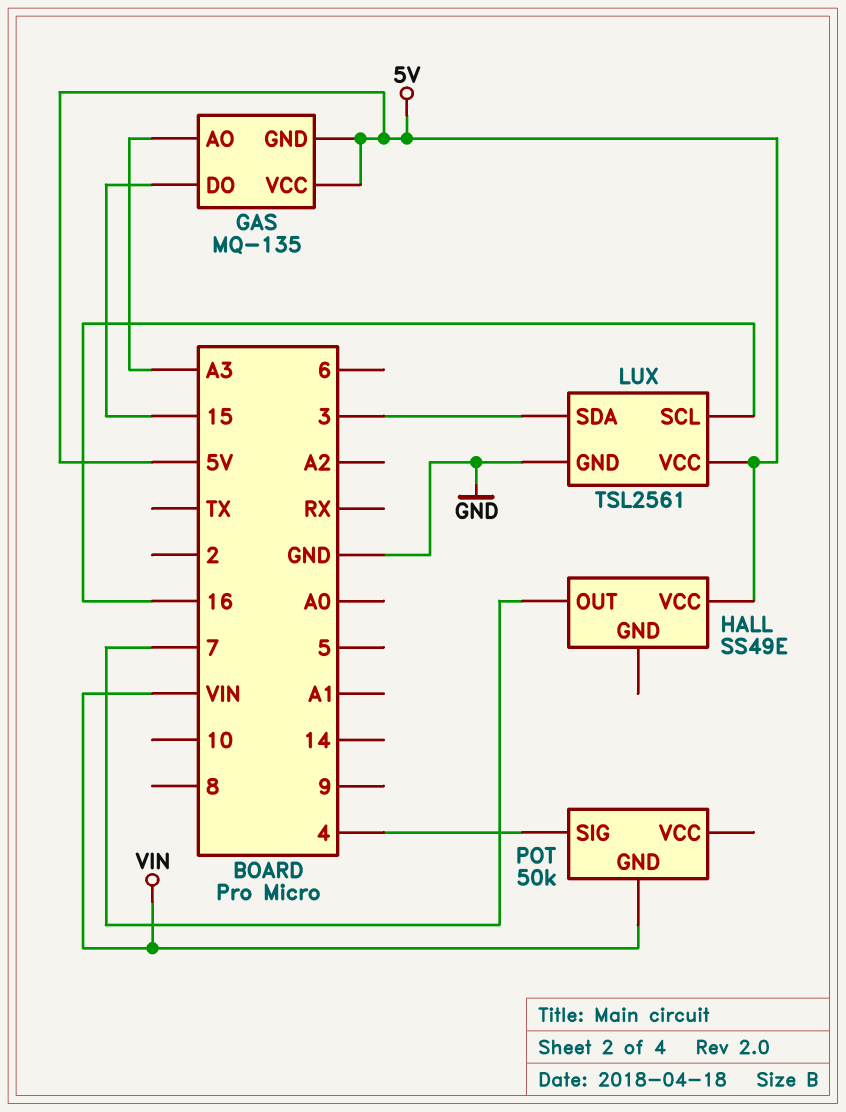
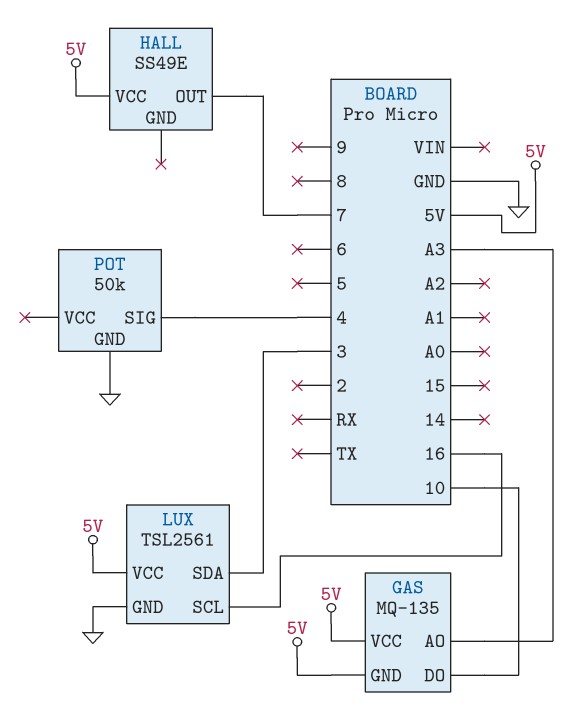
GAS pin DO: 15 -> 10
POT pin GND: VIN -> GND

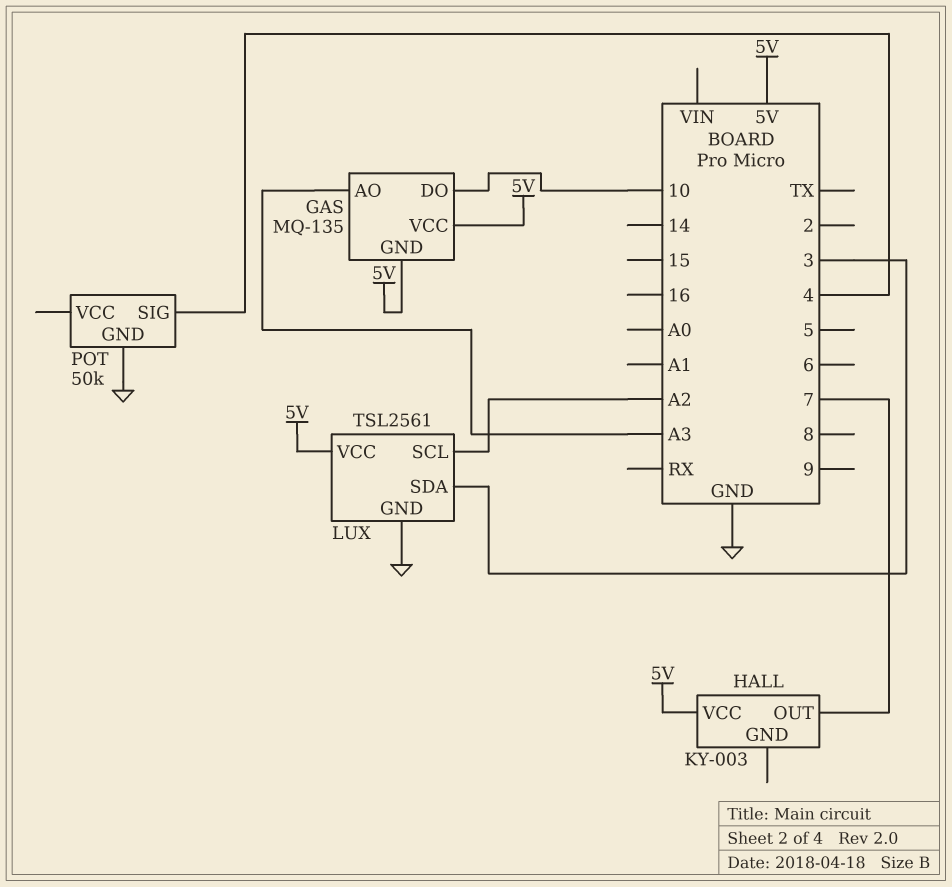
HALL: SS49E -> KY-003
LUX pin SCL: 16 -> A2

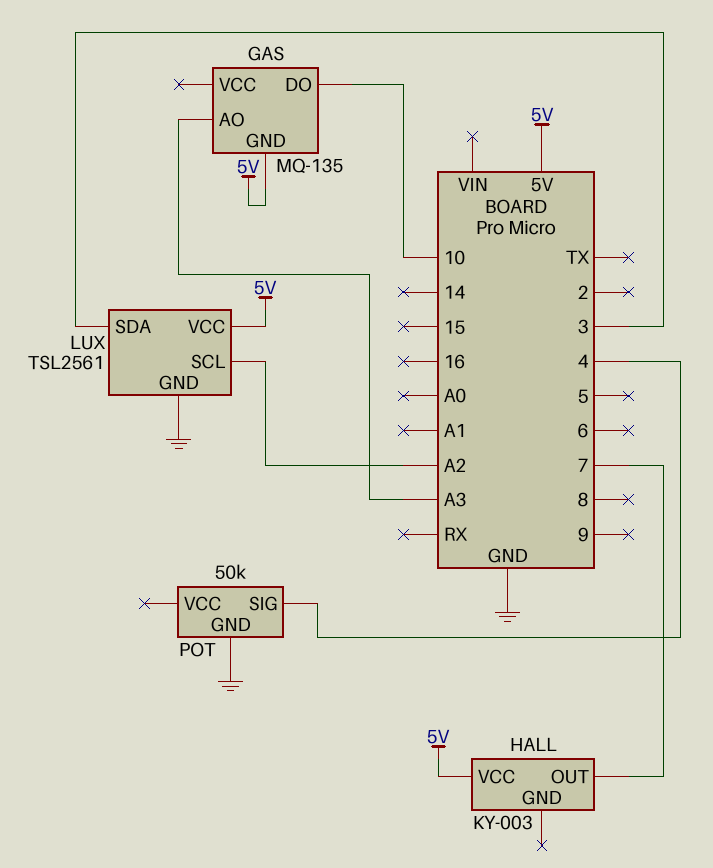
GAS pin VCC: 5V -> none

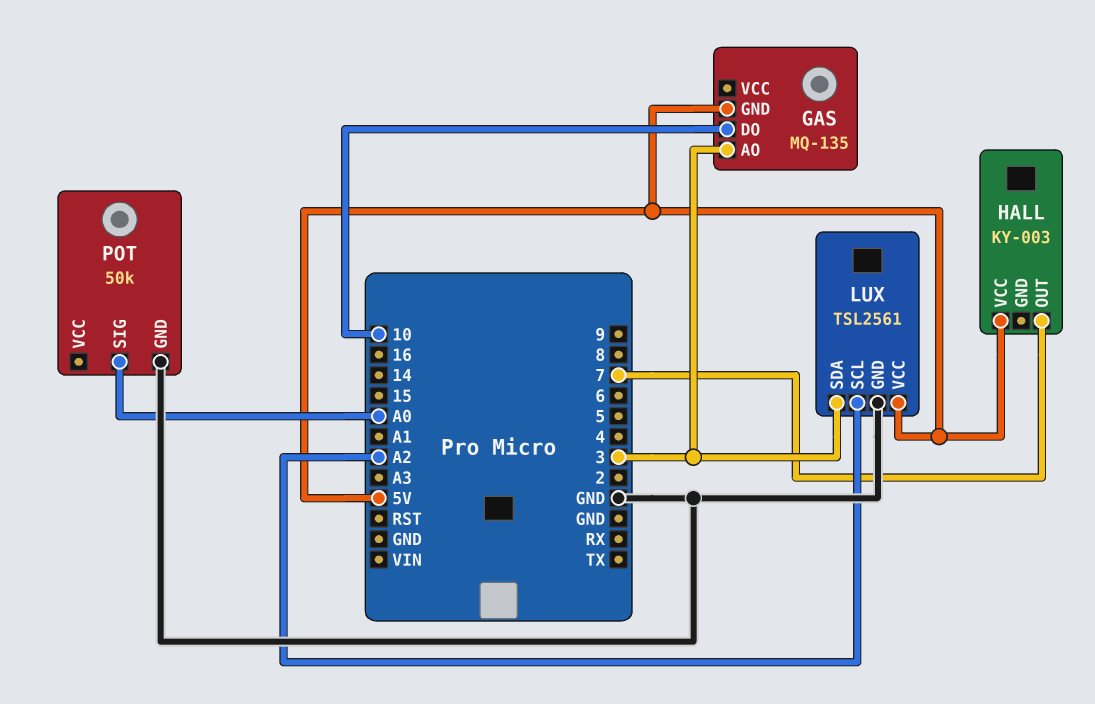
GAS pin AO: A3 -> 3
POT pin SIG: 4 -> A0

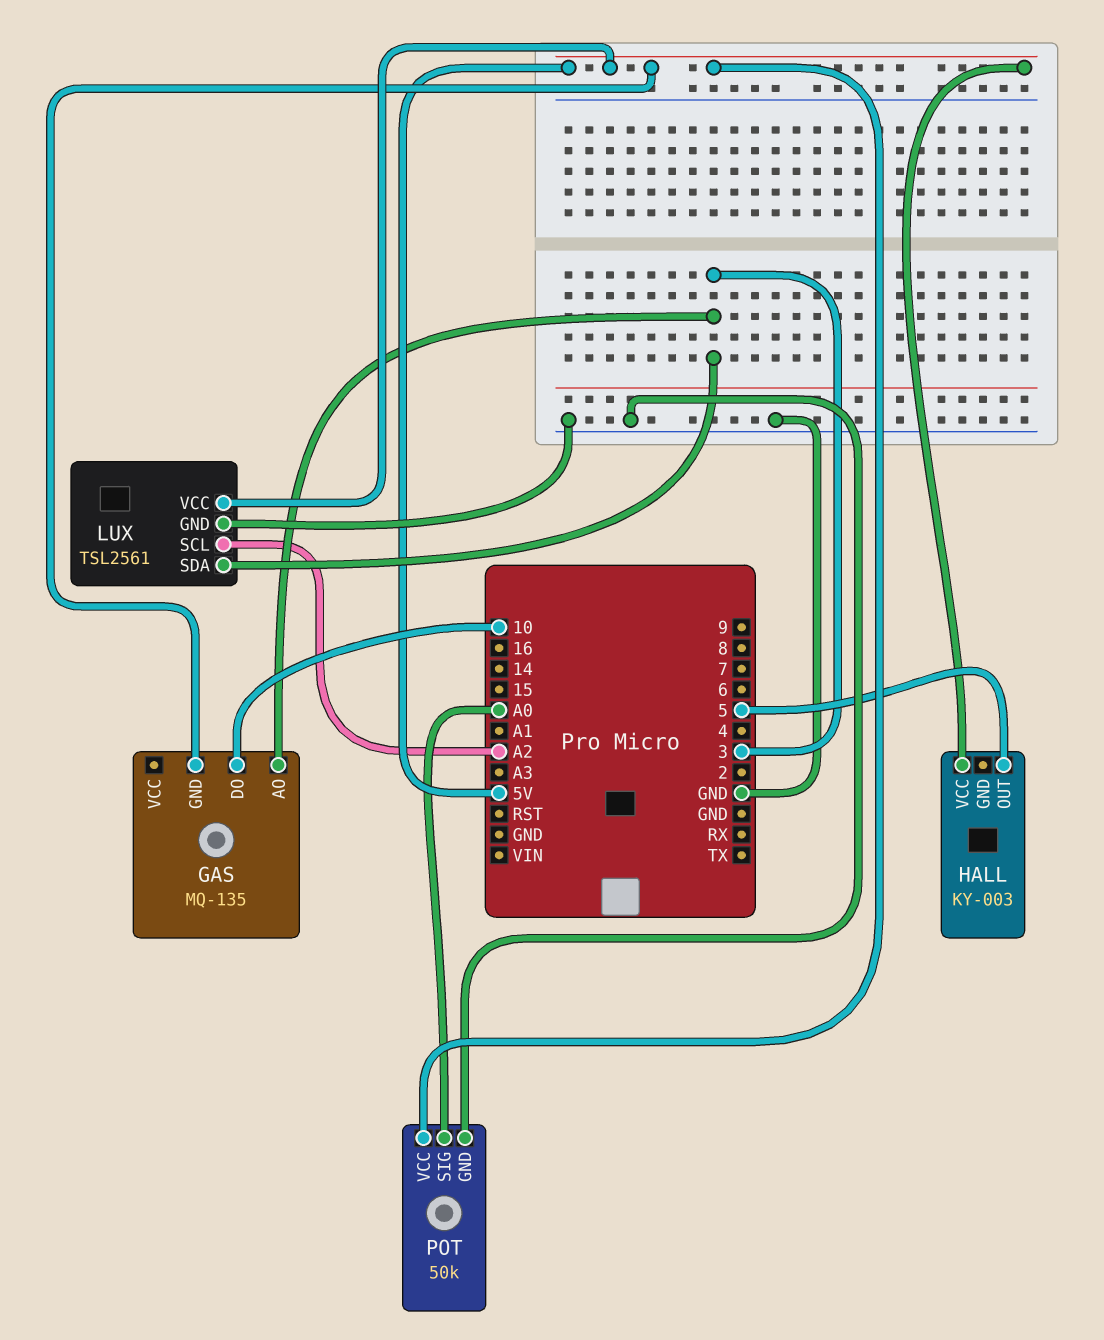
HALL pin OUT: 7 -> 5
POT pin VCC: none -> 5V

